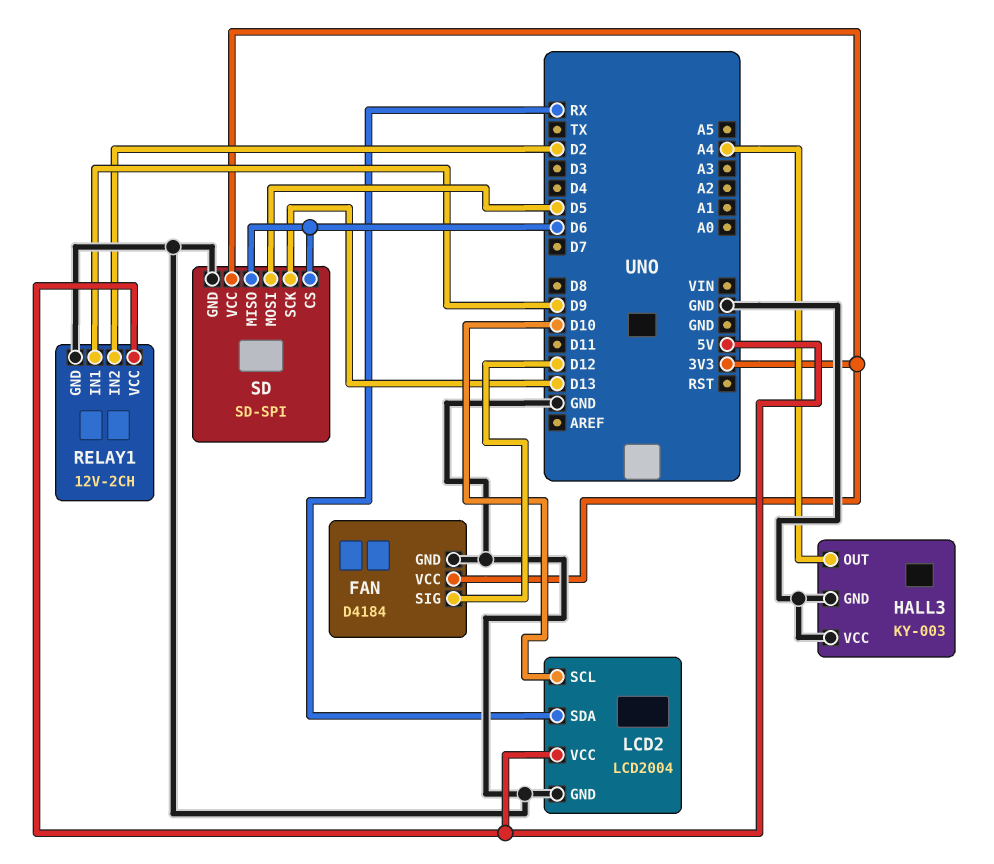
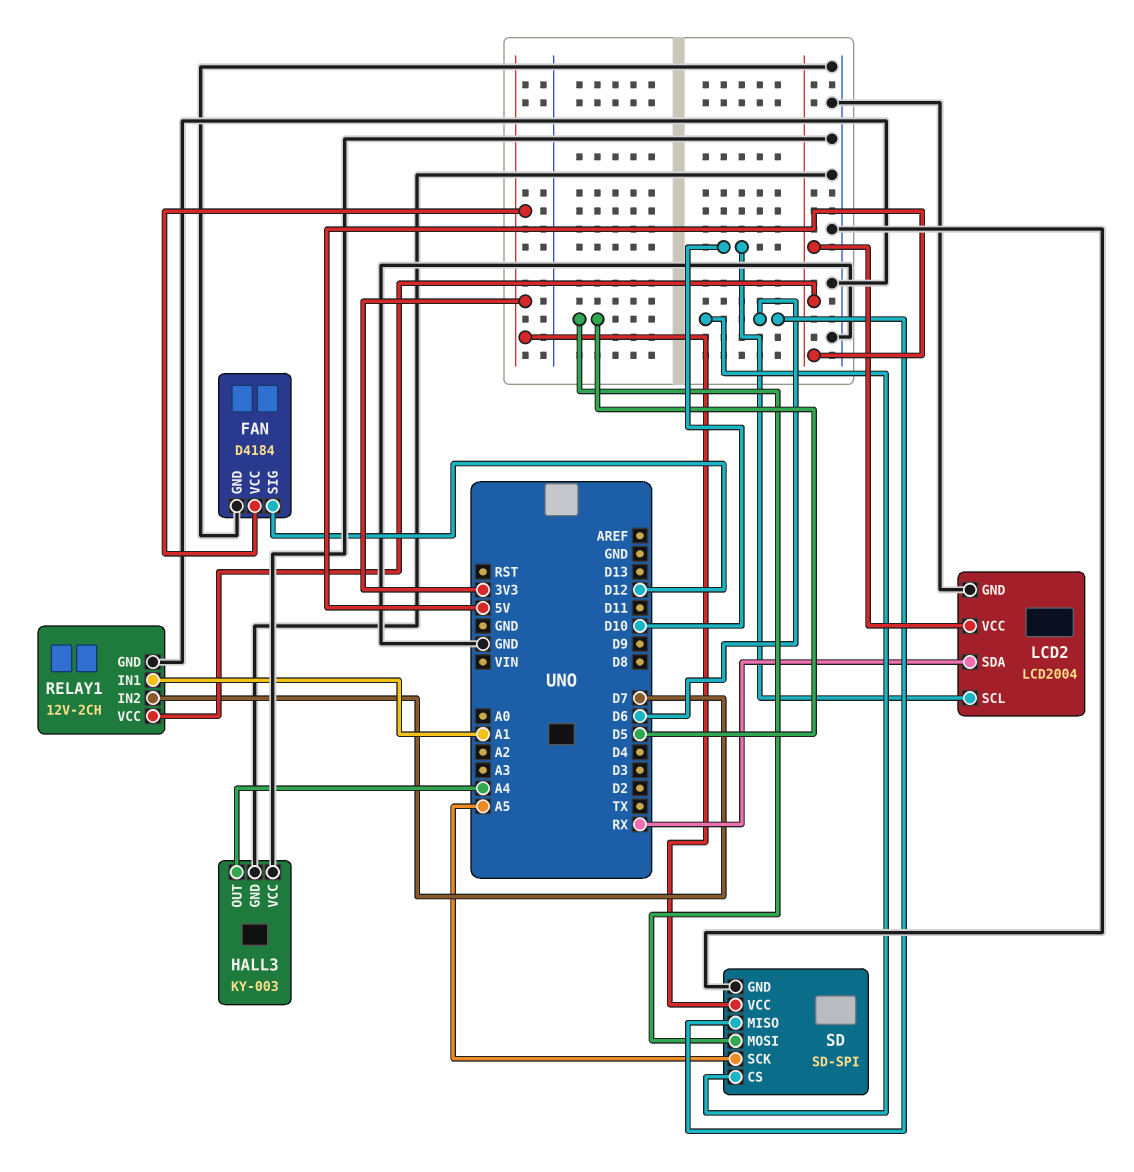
RELAY1 pin IN1: D9 -> A1
RELAY1 pin IN2: D2 -> D7
SD pin SCK: D13 -> A5

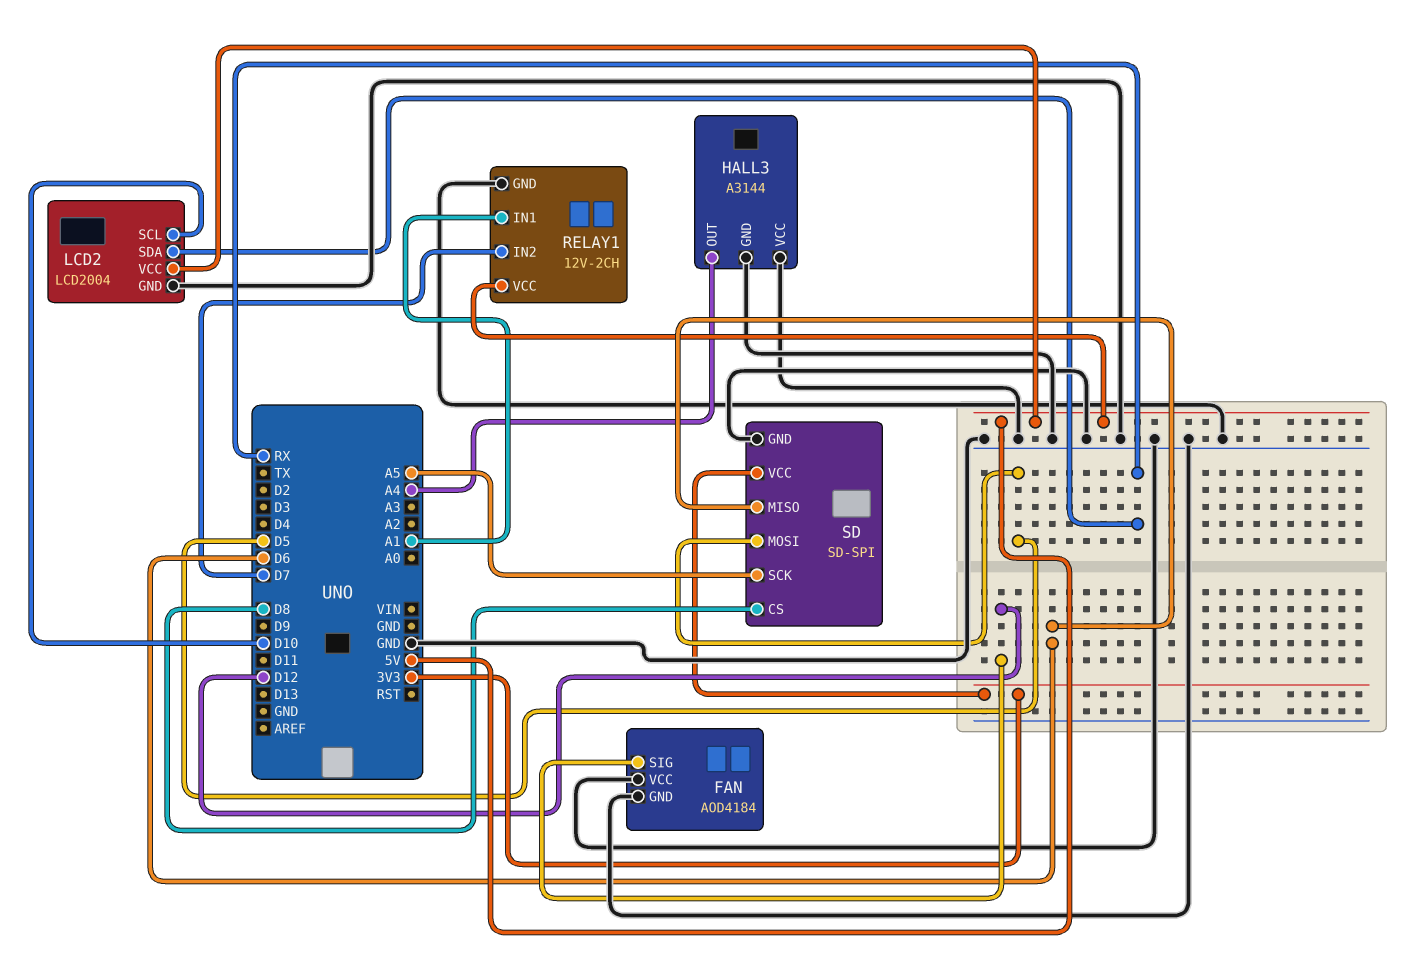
FAN: D4184 -> AOD4184
FAN pin VCC: 3V3 -> GND
HALL3: KY-003 -> A3144
SD pin CS: D6 -> D8

